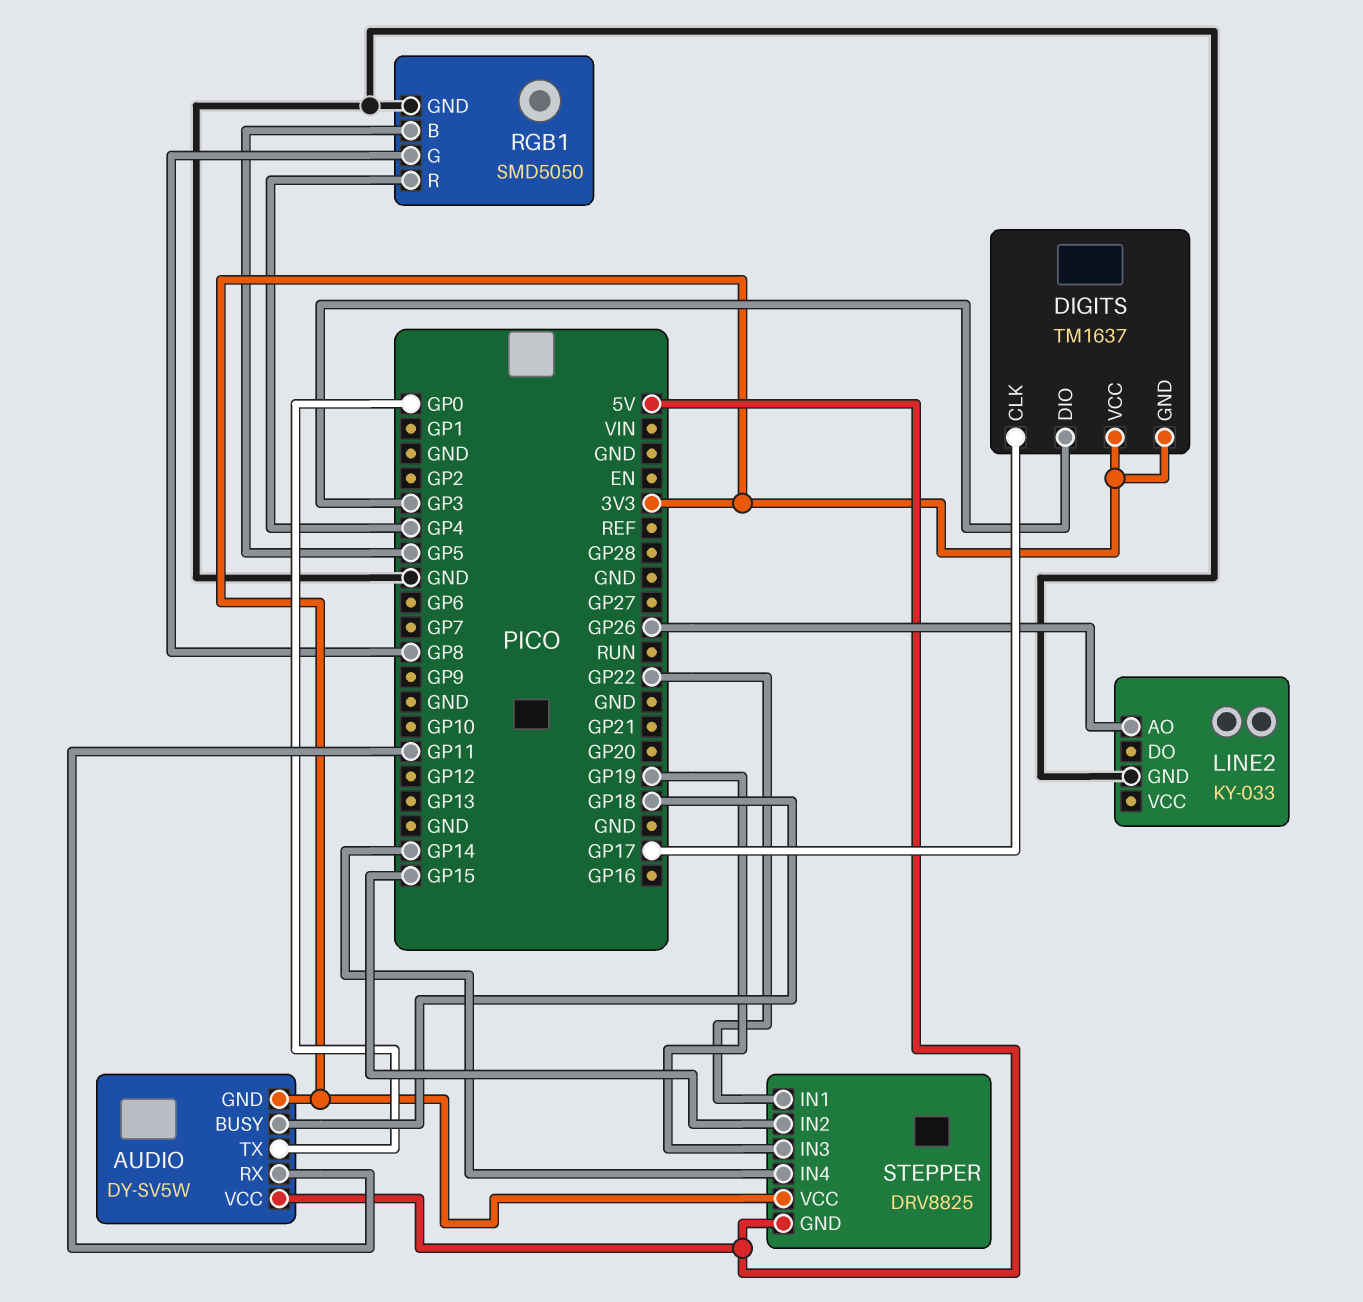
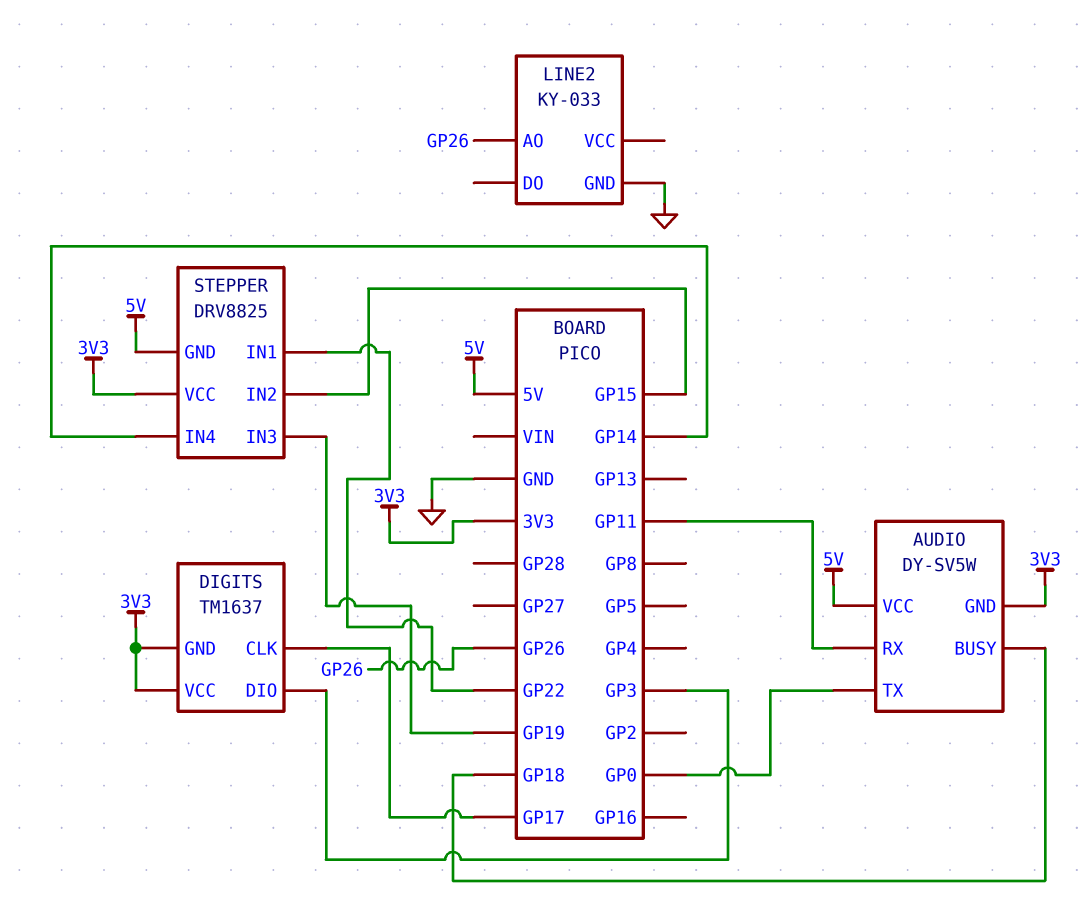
RGB1: SMD5050 -> none
RGB1 pin B: GP5 -> none
RGB1 pin G: GP8 -> none
RGB1 pin GND: GND -> none
RGB1 pin R: GP4 -> none

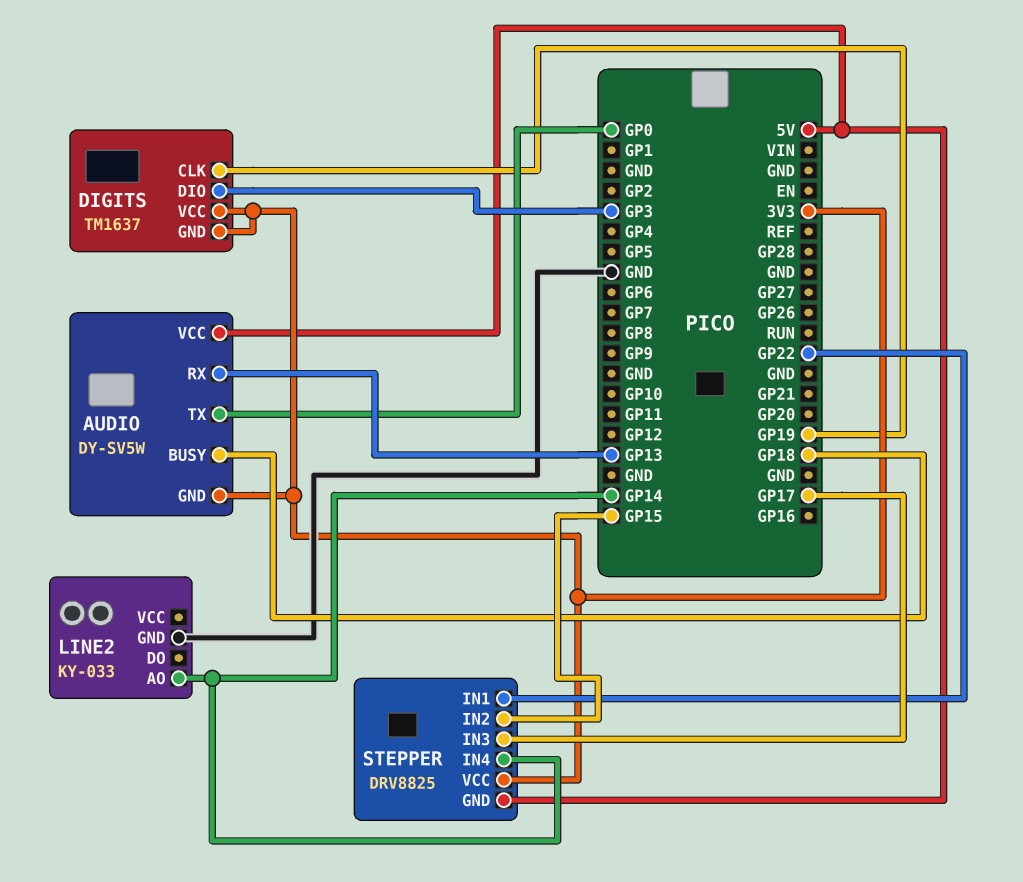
AUDIO pin RX: GP11 -> GP13
DIGITS pin CLK: GP17 -> GP19
LINE2 pin AO: GP26 -> GP14
STEPPER pin IN3: GP19 -> GP17

